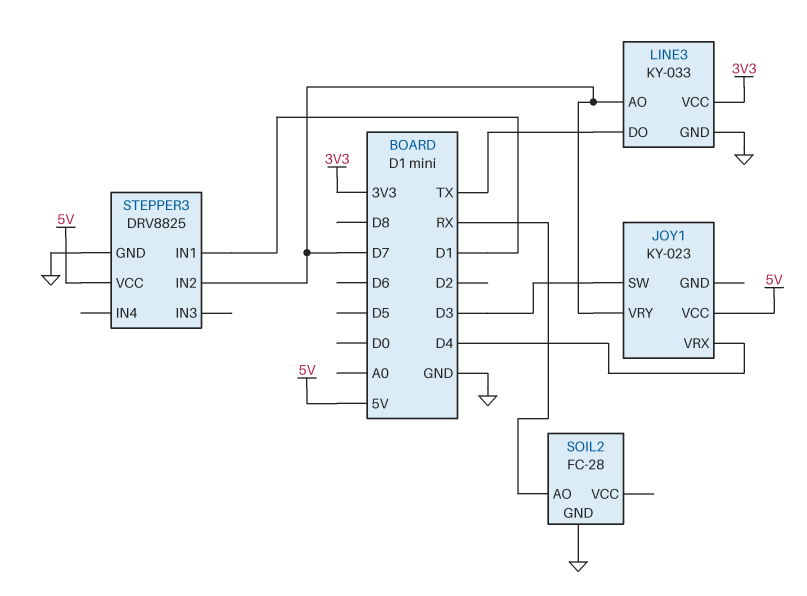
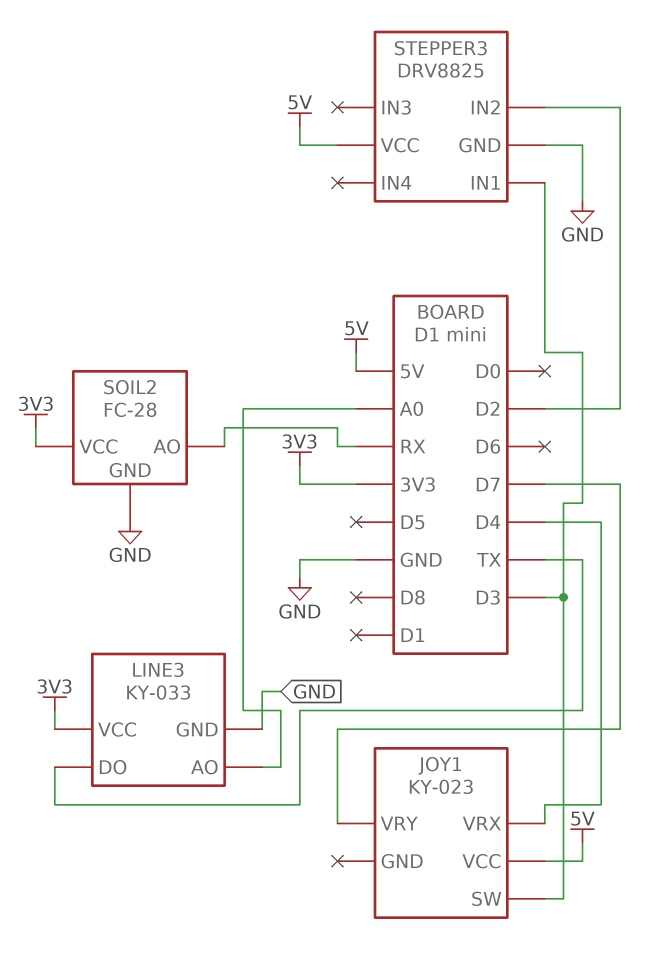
LINE3 pin AO: D7 -> A0
SOIL2 pin VCC: none -> 3V3
STEPPER3 pin IN1: D1 -> D3
STEPPER3 pin IN2: D7 -> D2

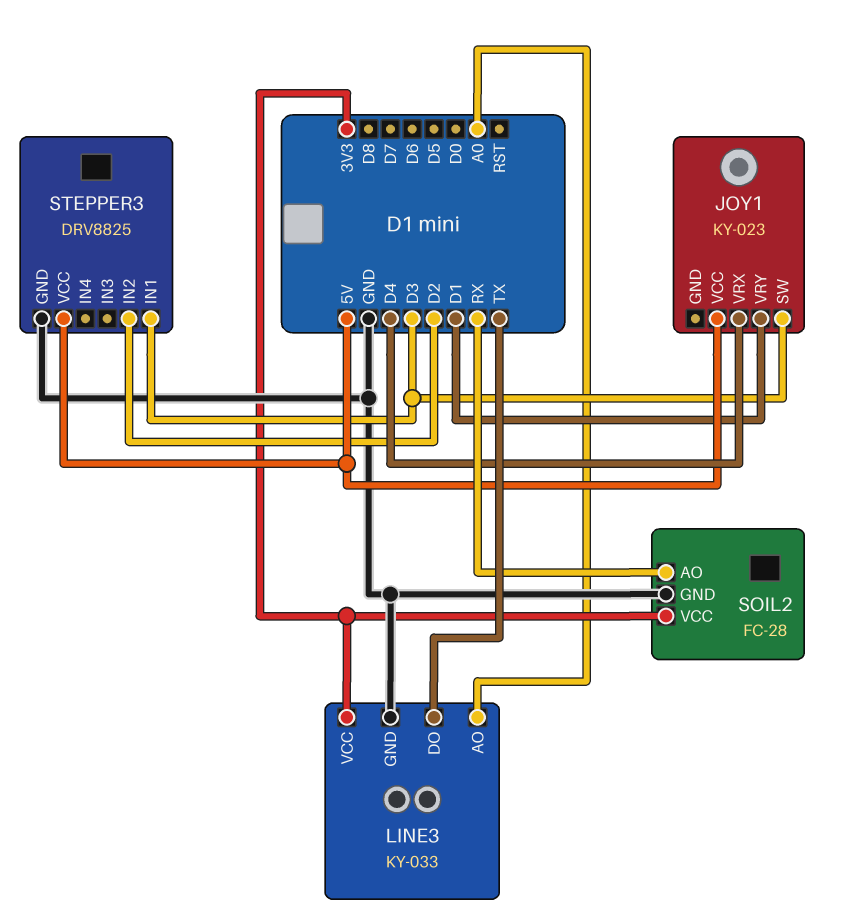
JOY1 pin VRY: D7 -> D1

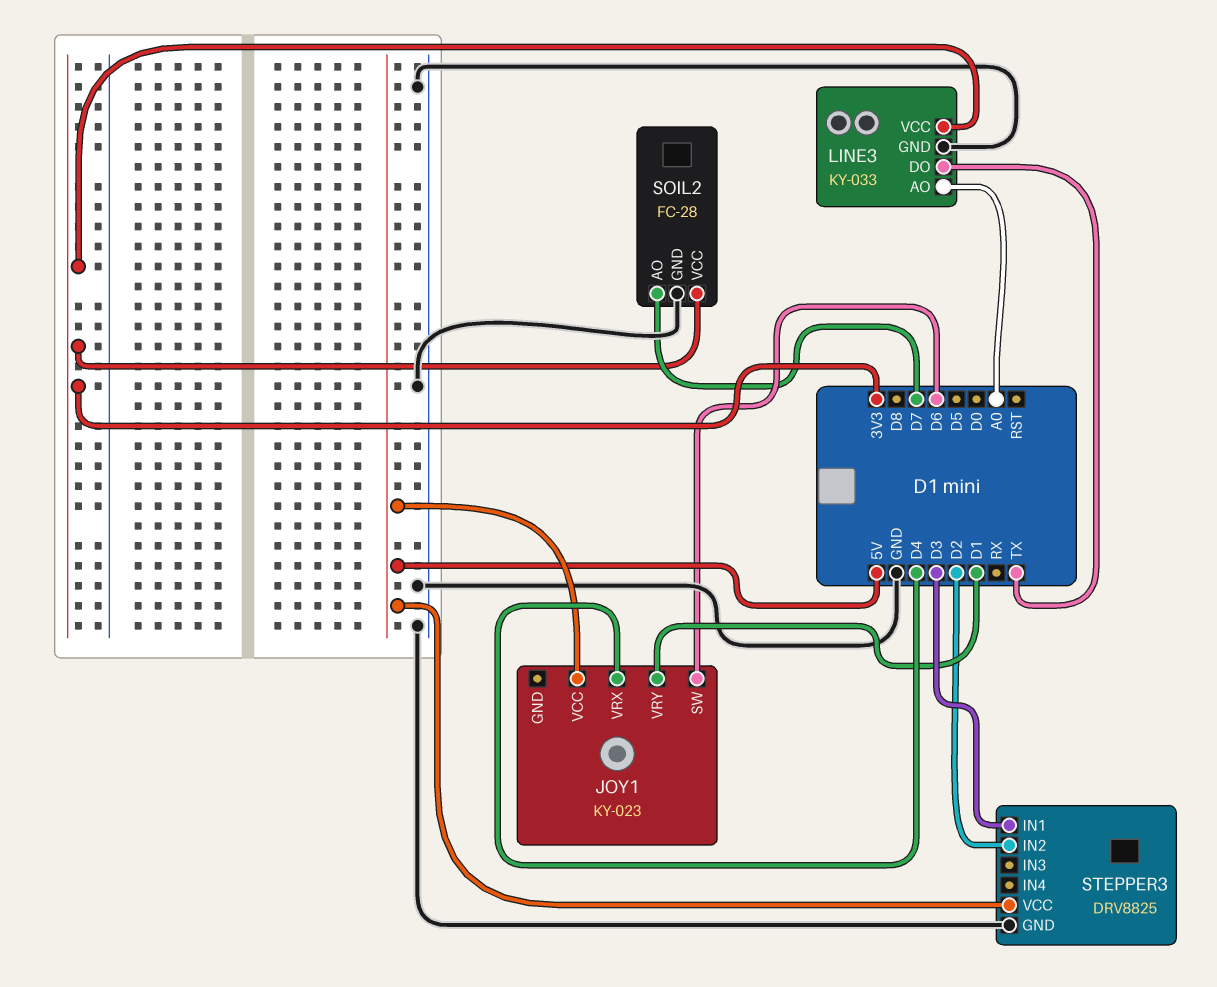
JOY1 pin SW: D3 -> D6
SOIL2 pin AO: RX -> D7

